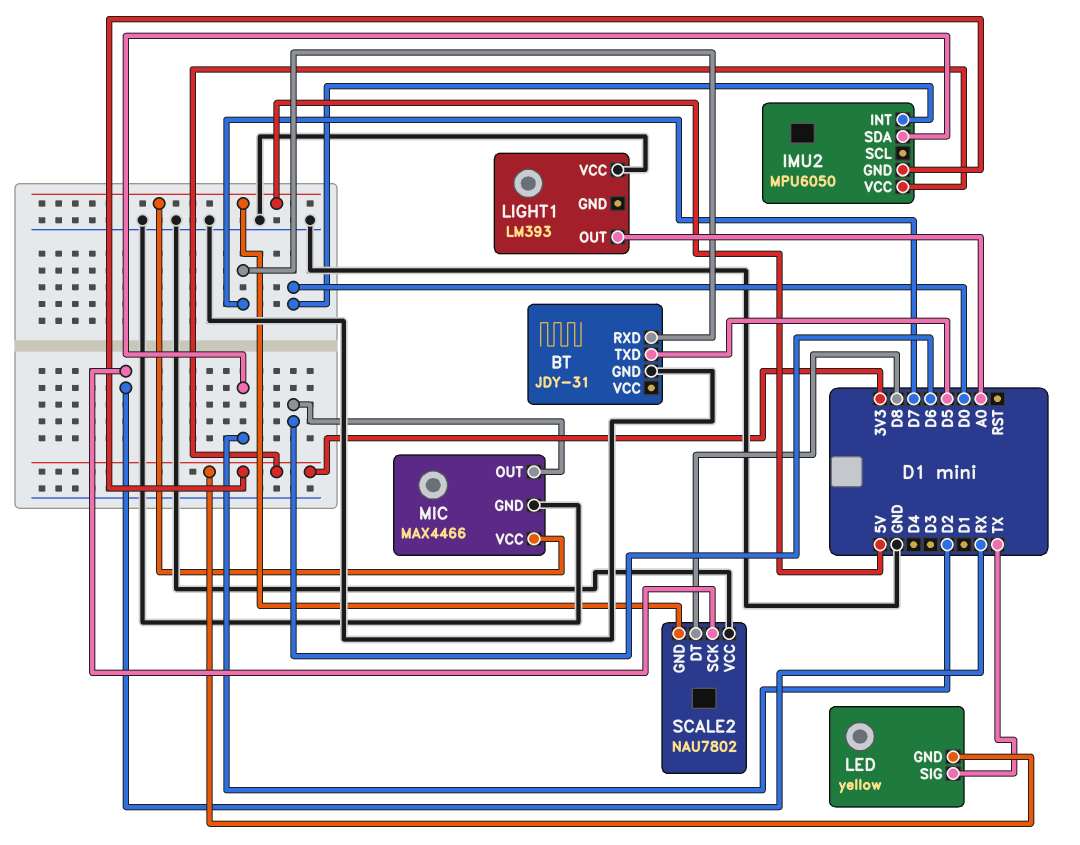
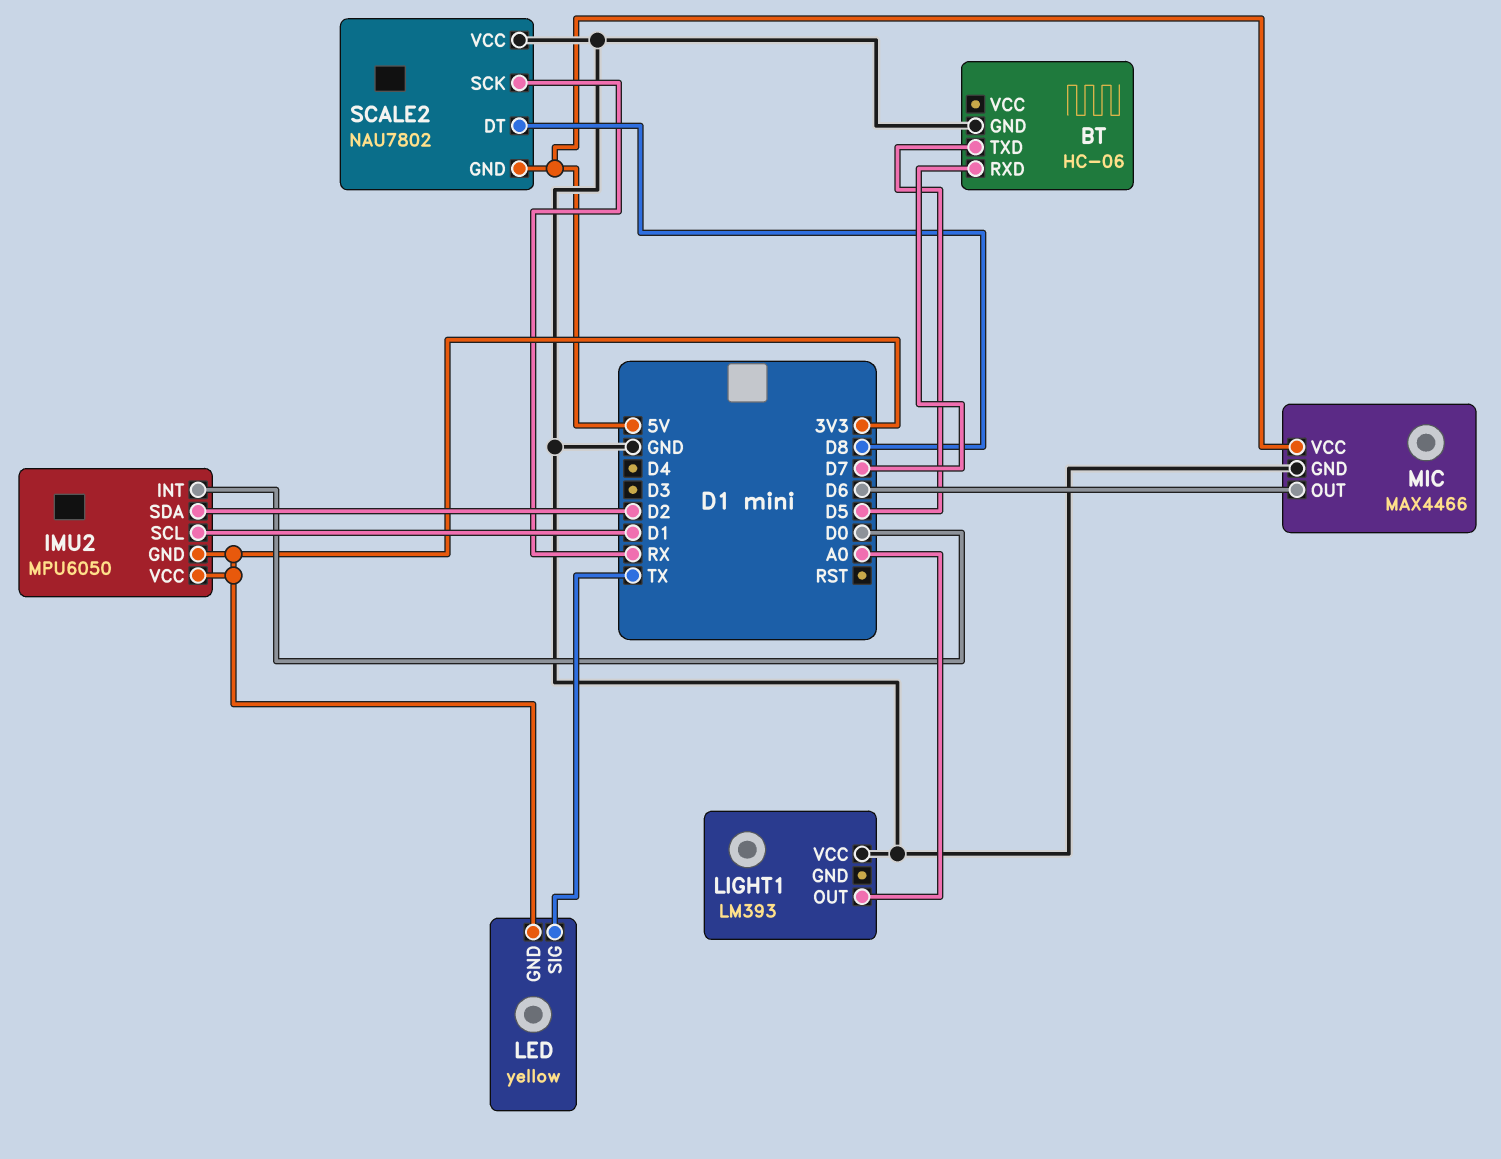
BT: JDY-31 -> HC-06
IMU2 pin SCL: none -> D1

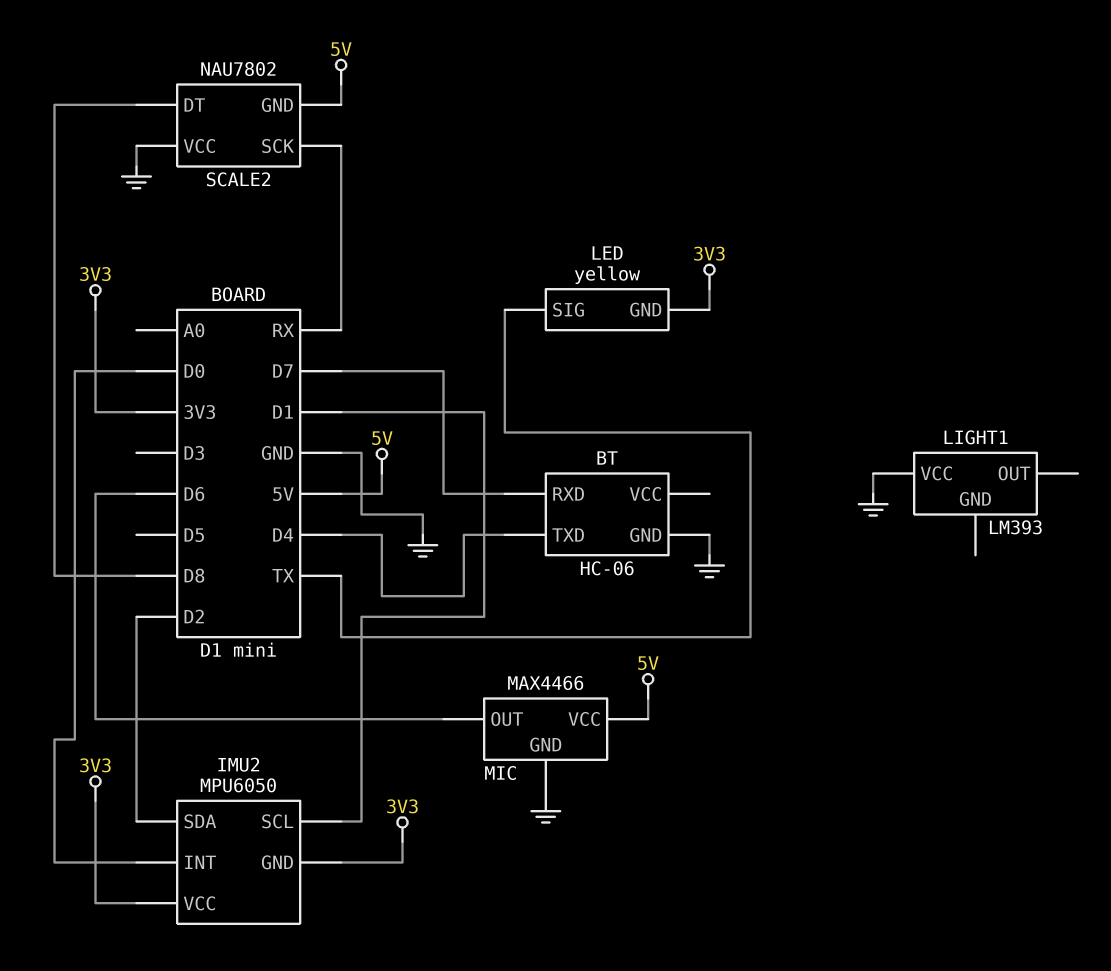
BT pin TXD: D5 -> D4
LIGHT1 pin OUT: A0 -> none

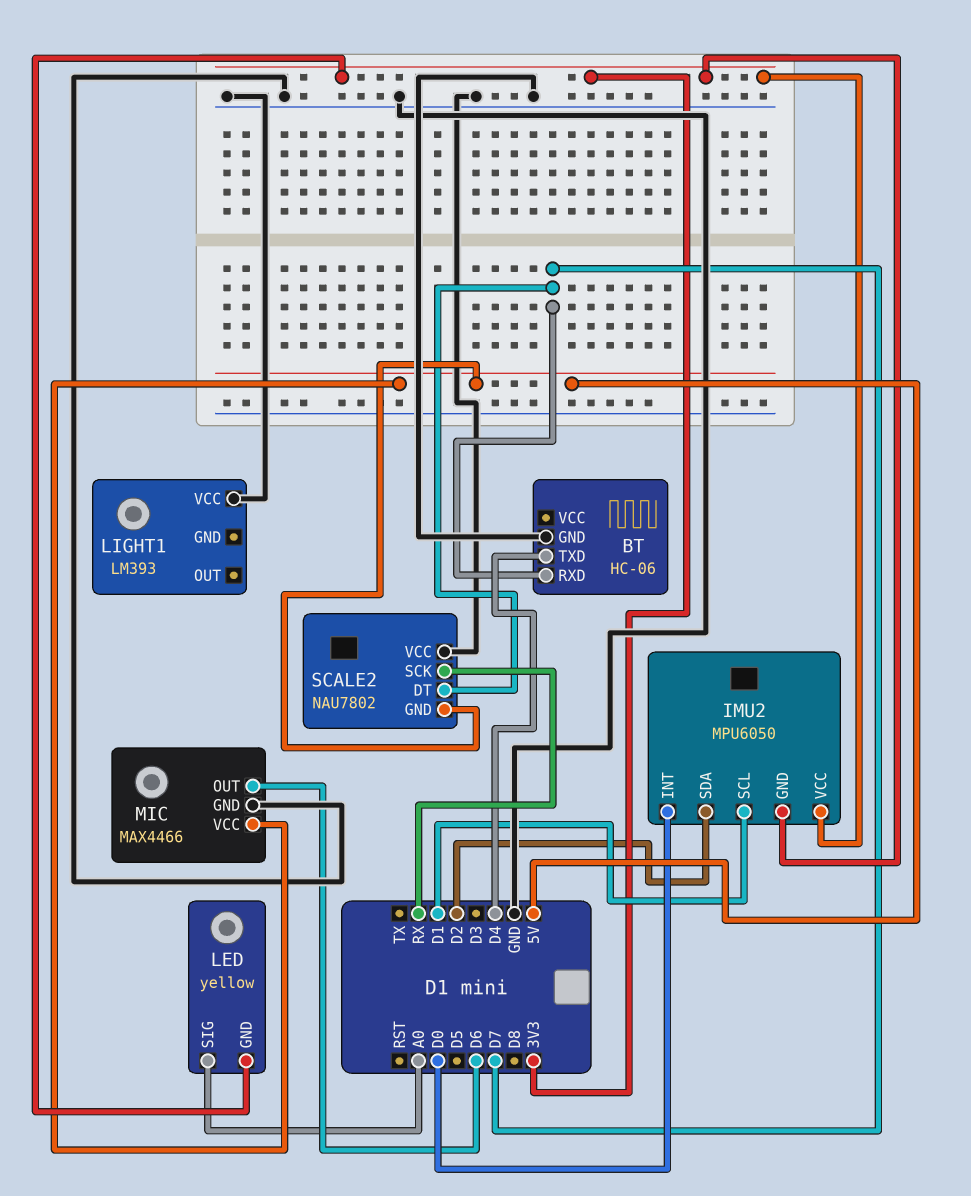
LED pin SIG: TX -> A0
SCALE2 pin DT: D8 -> D7

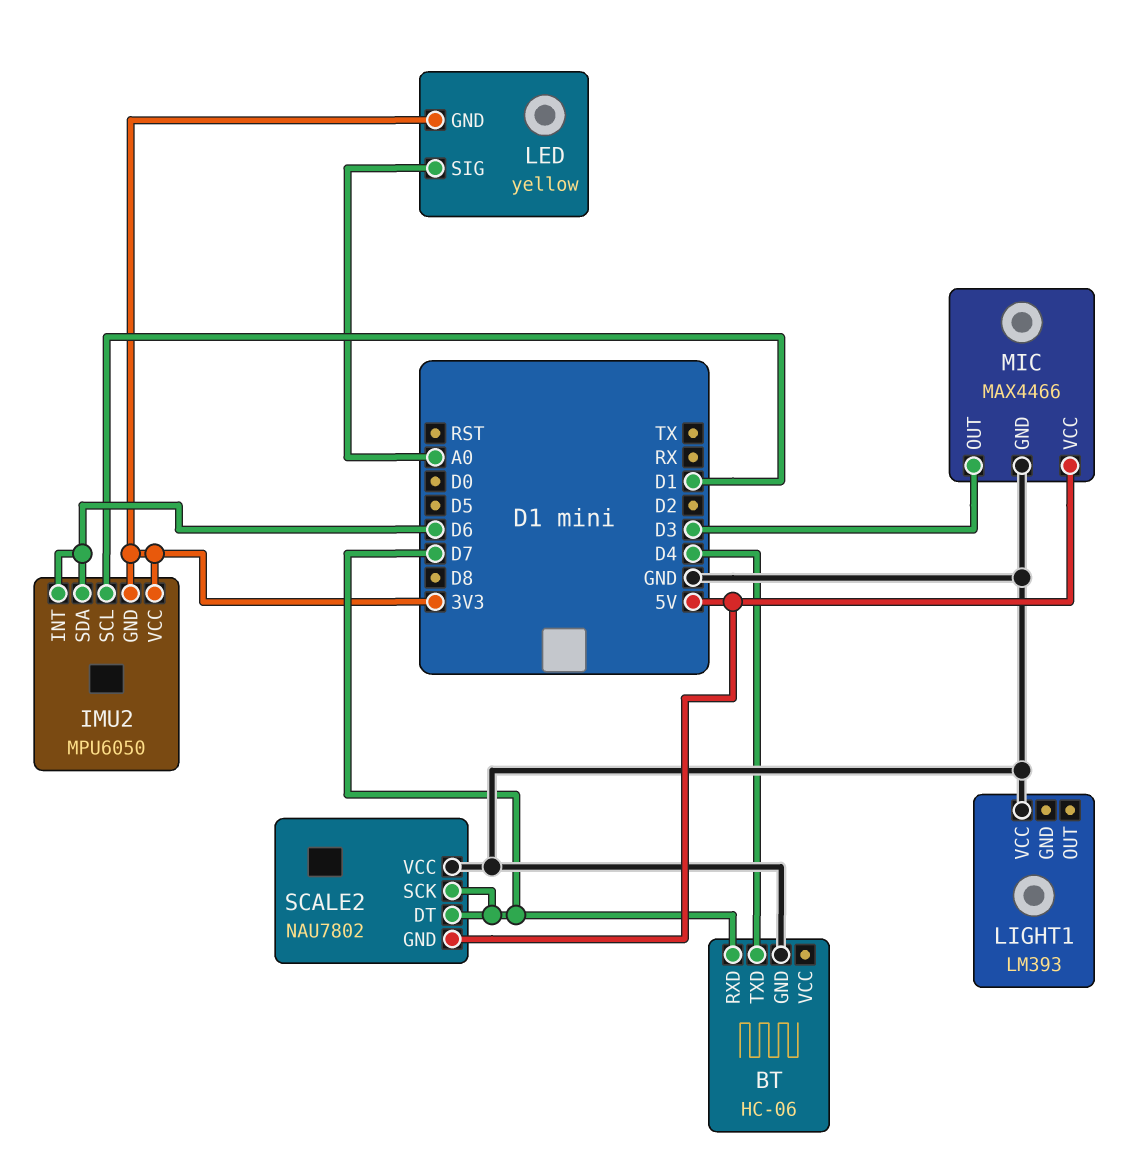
IMU2 pin INT: D0 -> D6
IMU2 pin SDA: D2 -> D6
MIC pin OUT: D6 -> D3
SCALE2 pin SCK: RX -> D7

